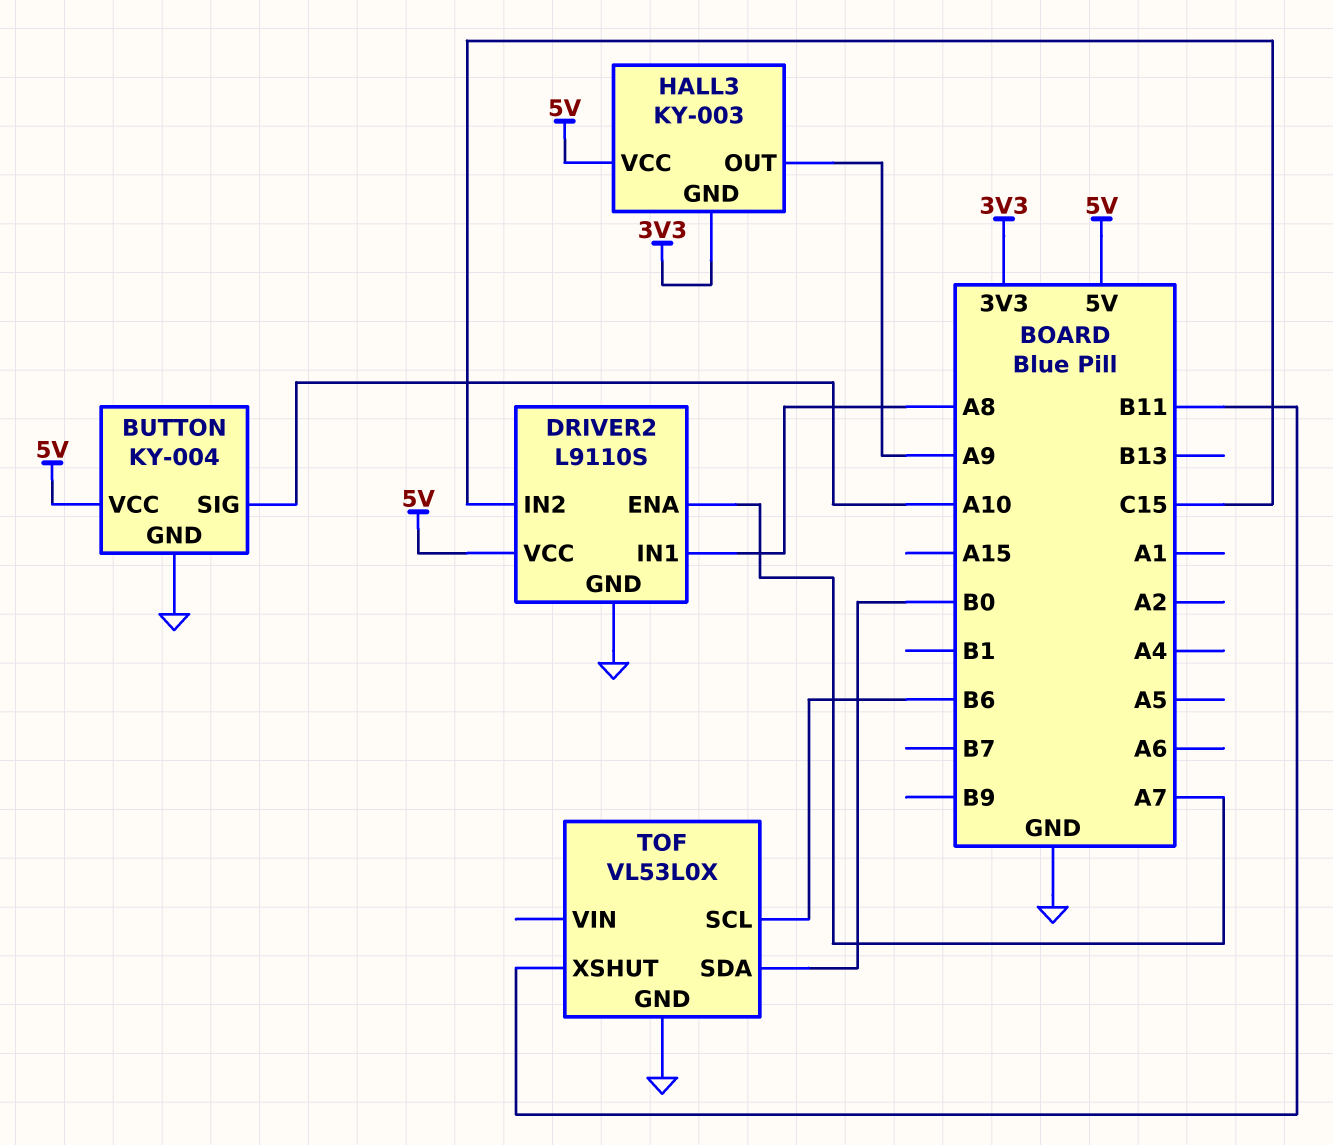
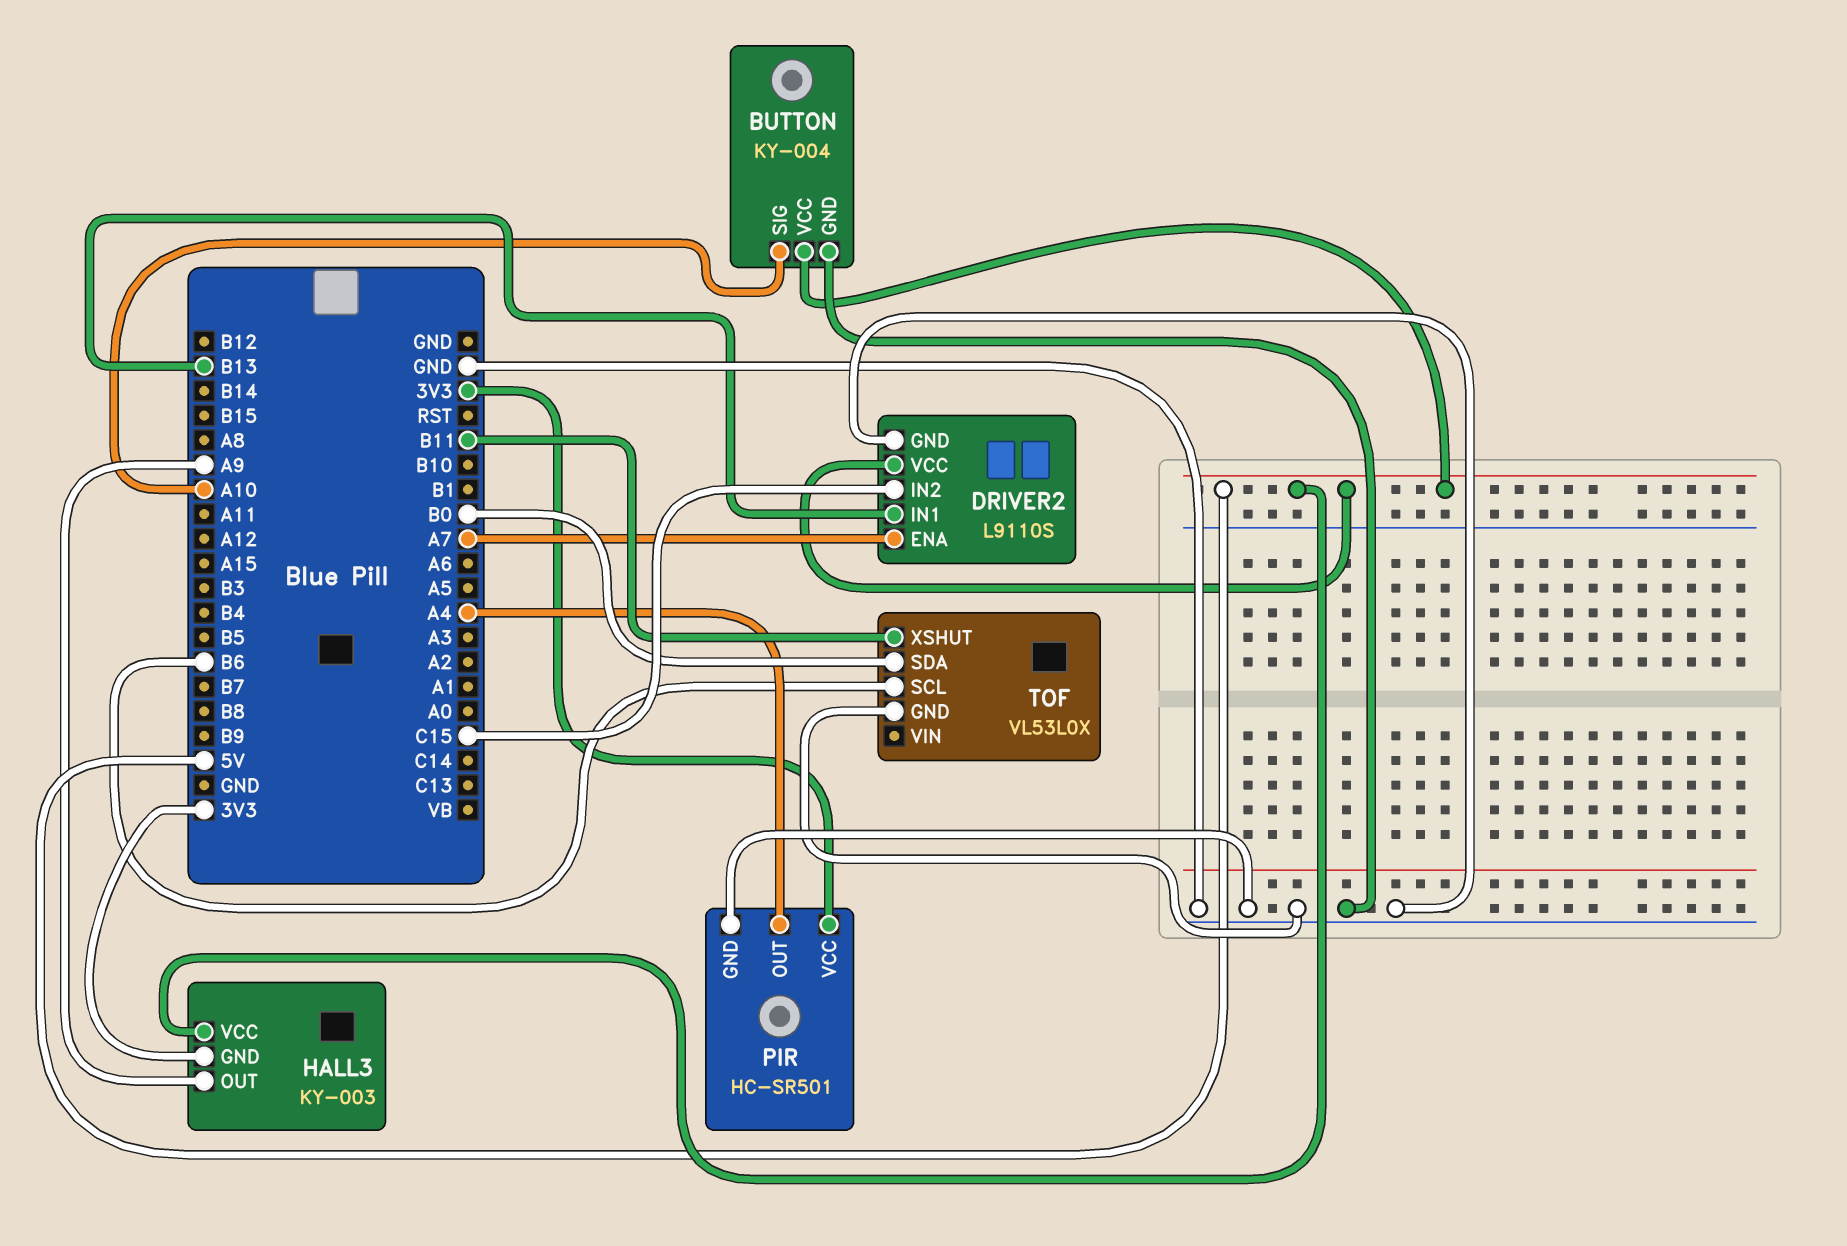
DRIVER2 pin IN1: A8 -> B13
PIR: none -> HC-SR501
PIR pin GND: none -> GND
PIR pin OUT: none -> A4
PIR pin VCC: none -> 3V3

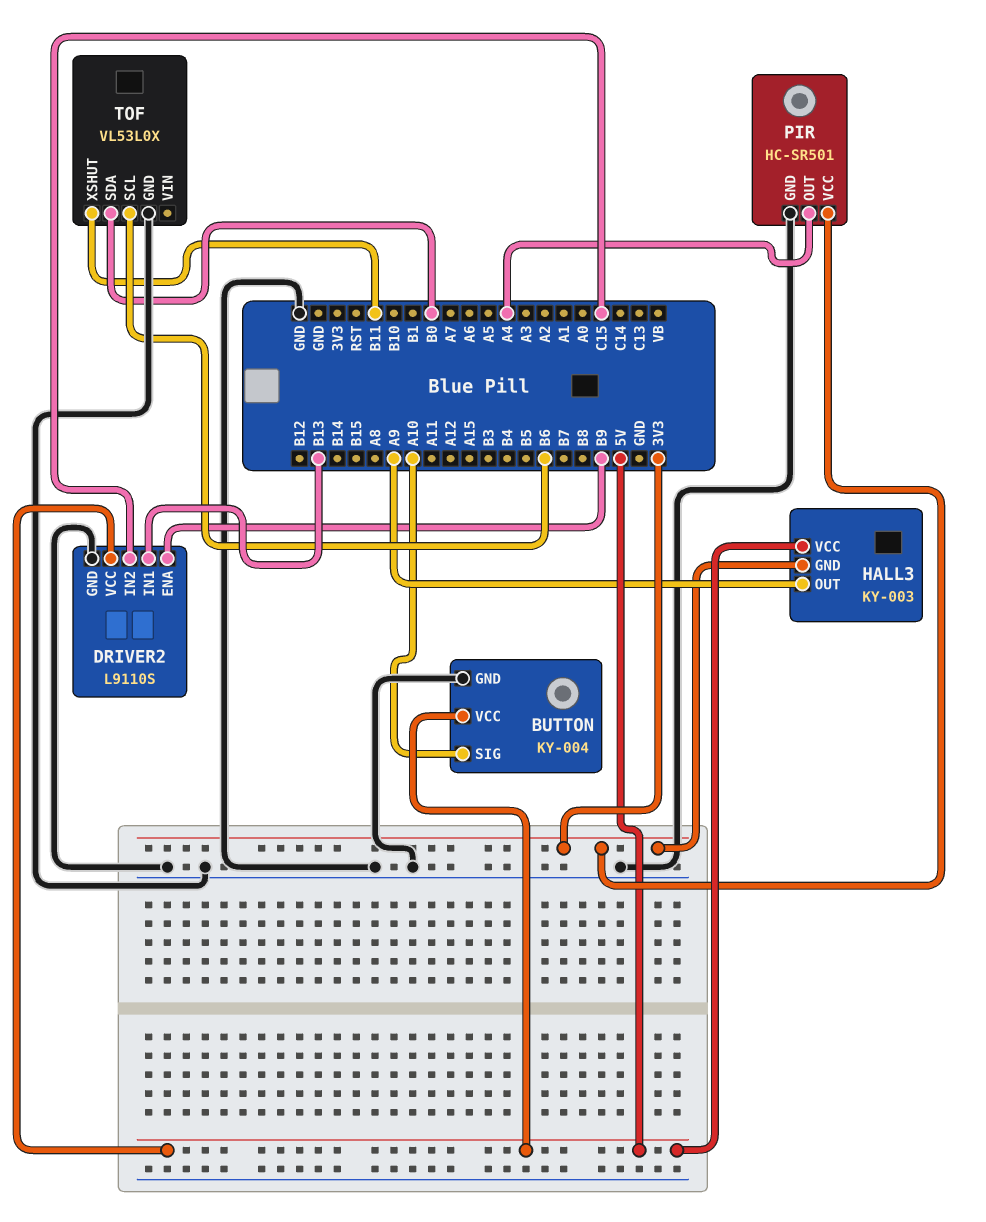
DRIVER2 pin ENA: A7 -> B9

